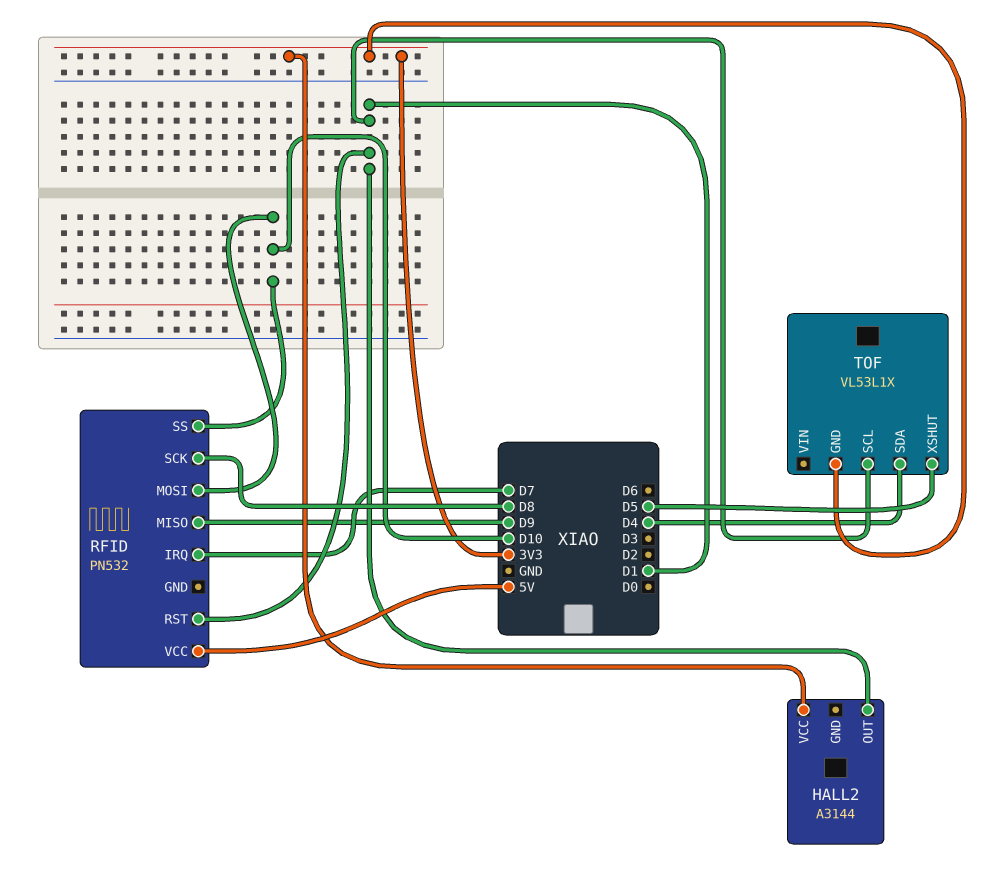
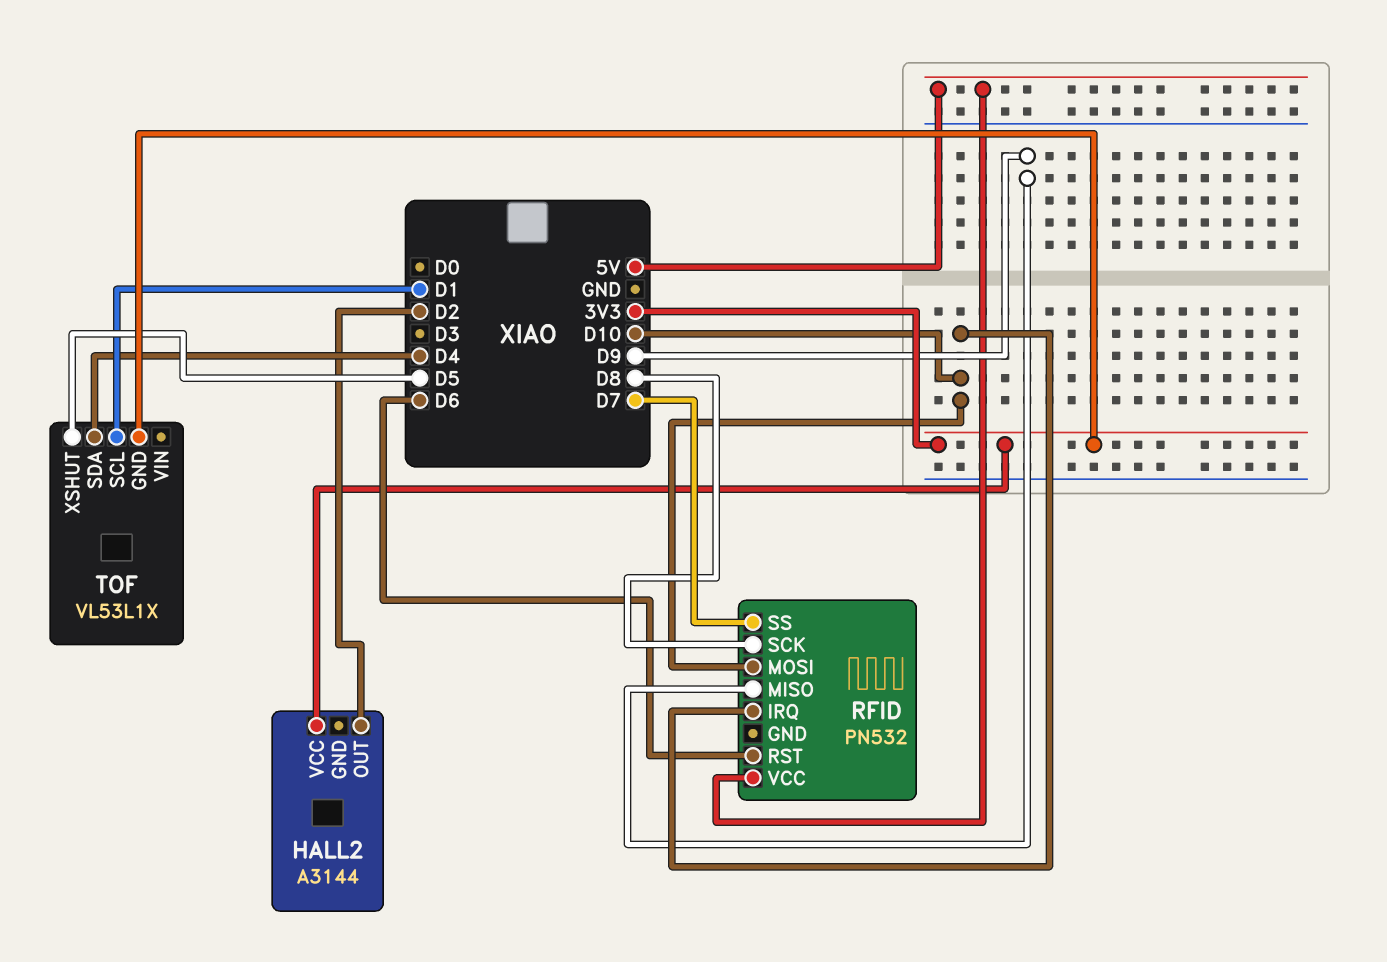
HALL2 pin OUT: D1 -> D2
RFID pin IRQ: D7 -> D10
RFID pin RST: D1 -> D6
RFID pin SS: D10 -> D7

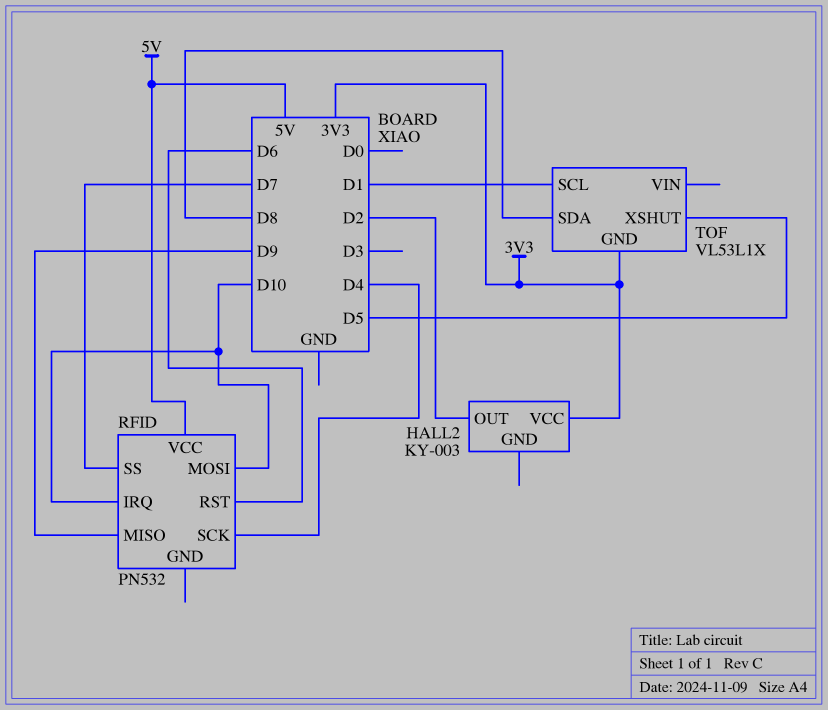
HALL2: A3144 -> KY-003
RFID pin SCK: D8 -> D4
TOF pin SDA: D4 -> D8

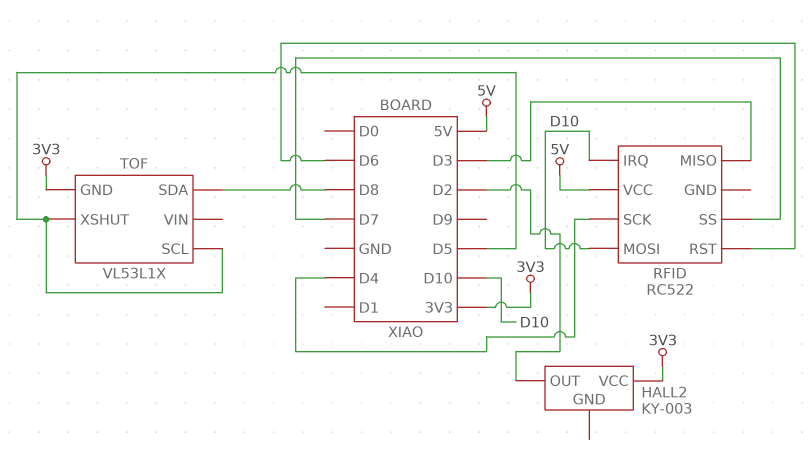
RFID: PN532 -> RC522
RFID pin MISO: D9 -> D3
TOF pin SCL: D1 -> D5

